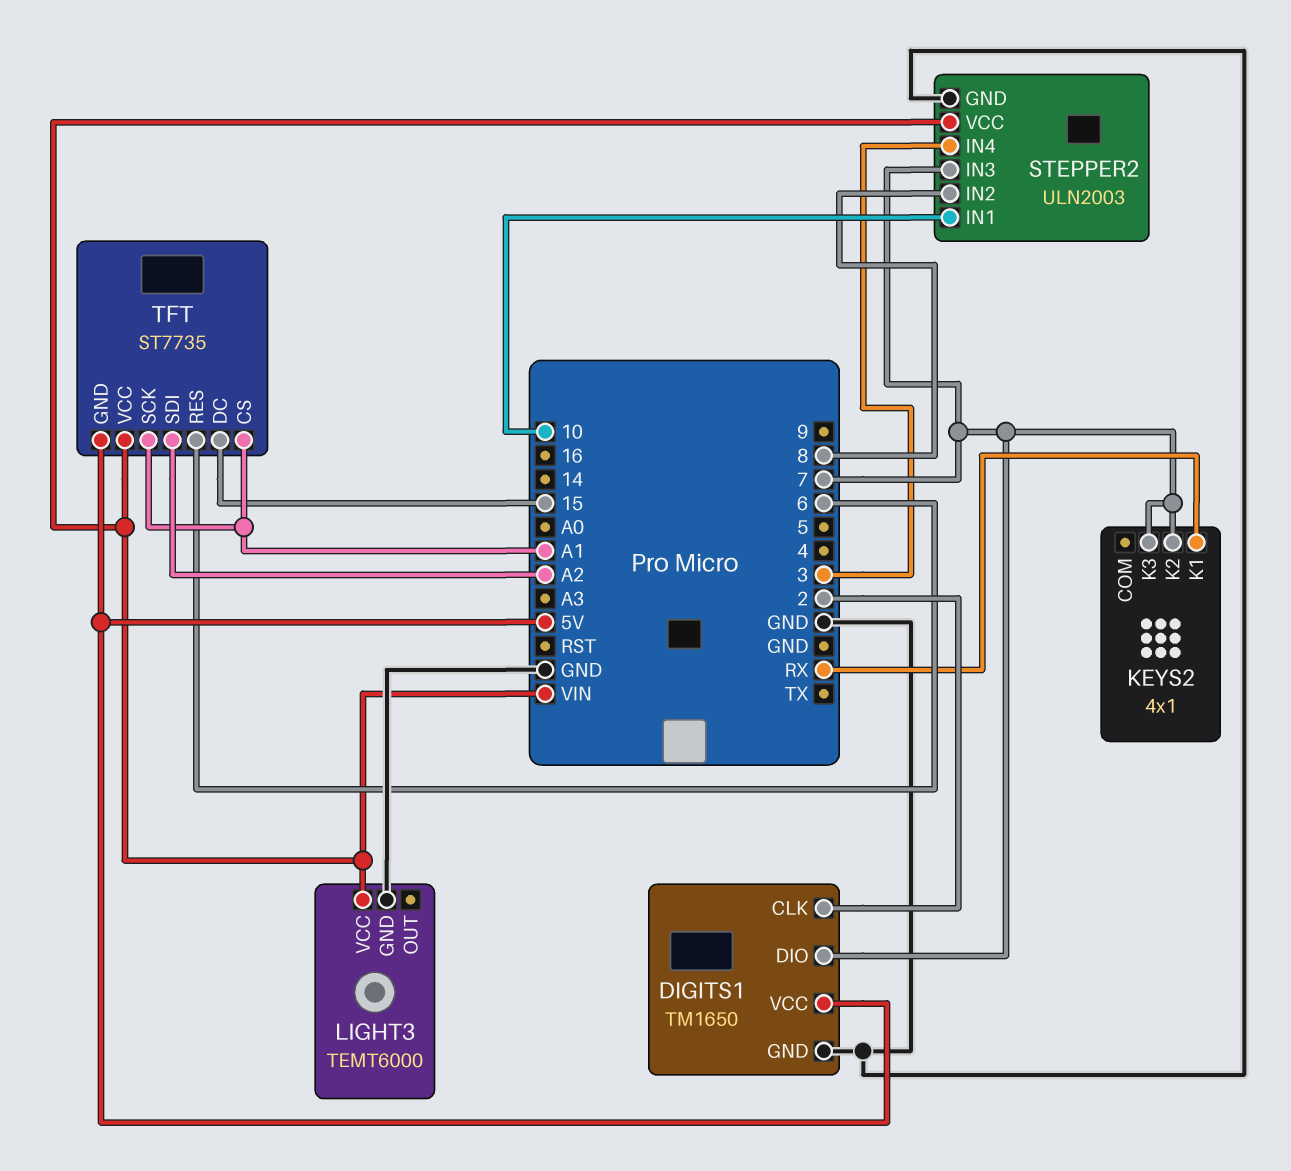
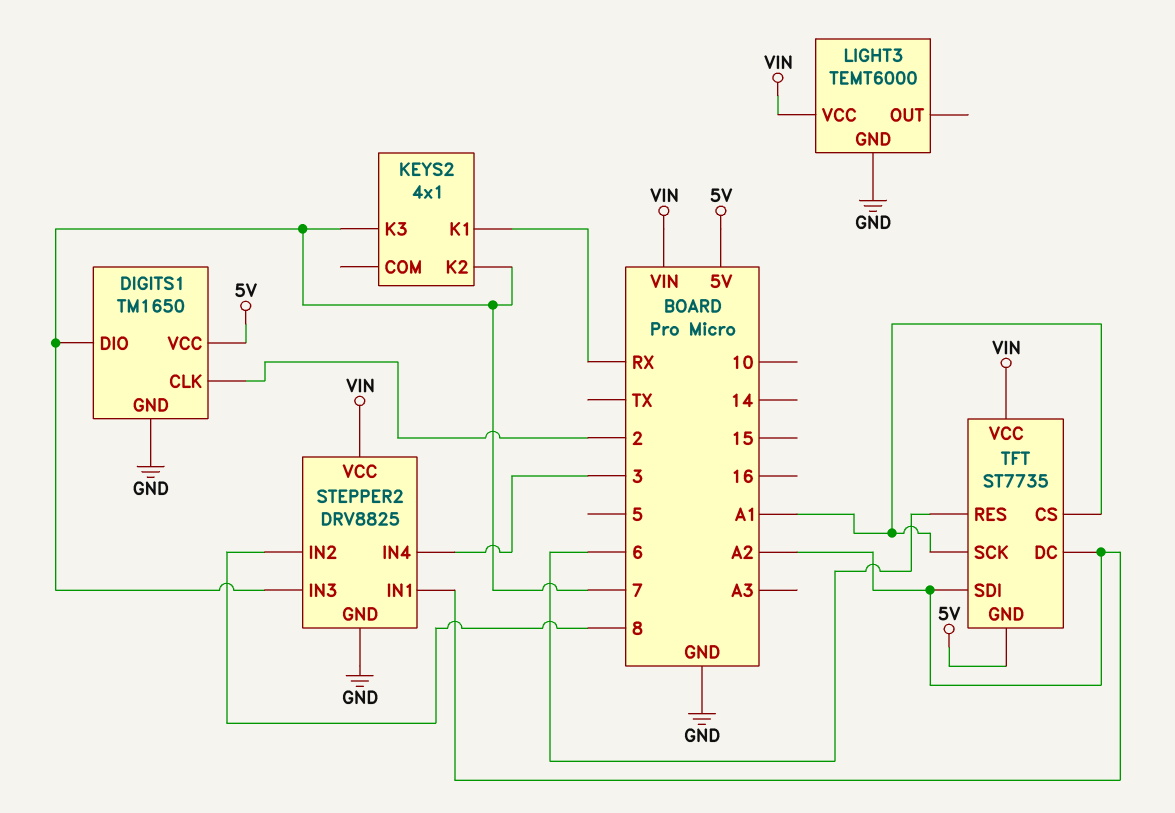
STEPPER2: ULN2003 -> DRV8825
STEPPER2 pin IN1: 10 -> A2
TFT pin DC: 15 -> A2

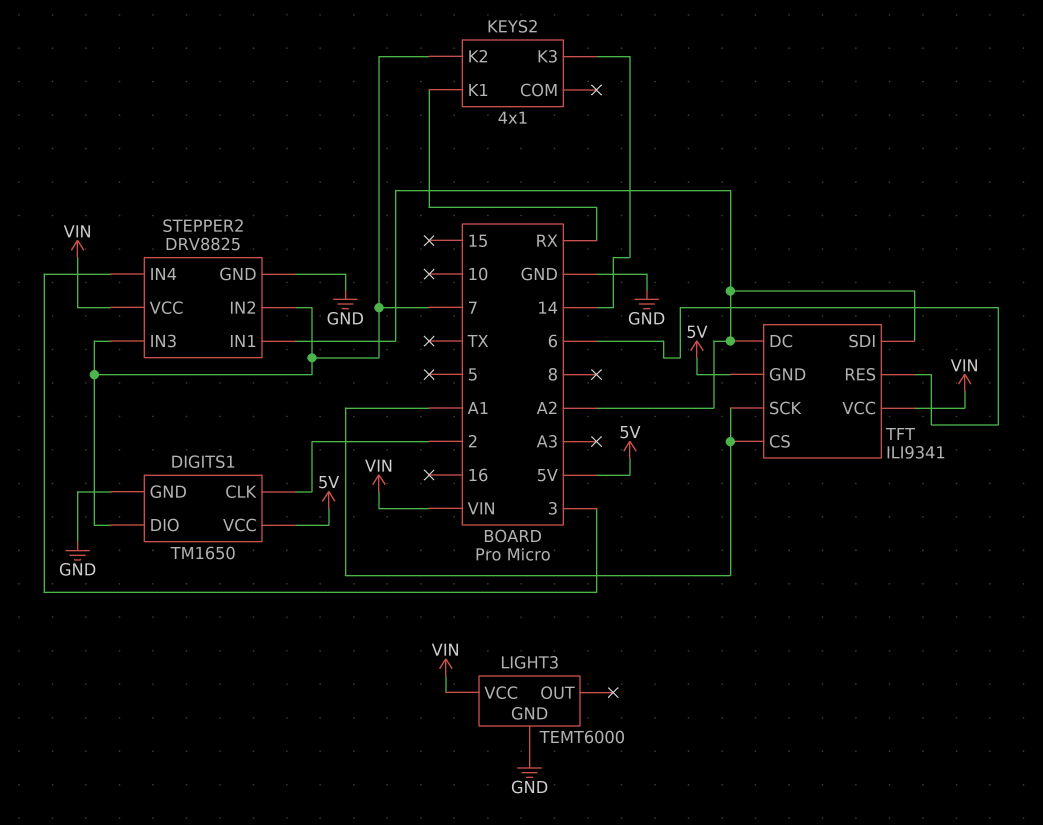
KEYS2 pin K3: 7 -> 14
STEPPER2 pin IN2: 8 -> 7
TFT: ST7735 -> ILI9341

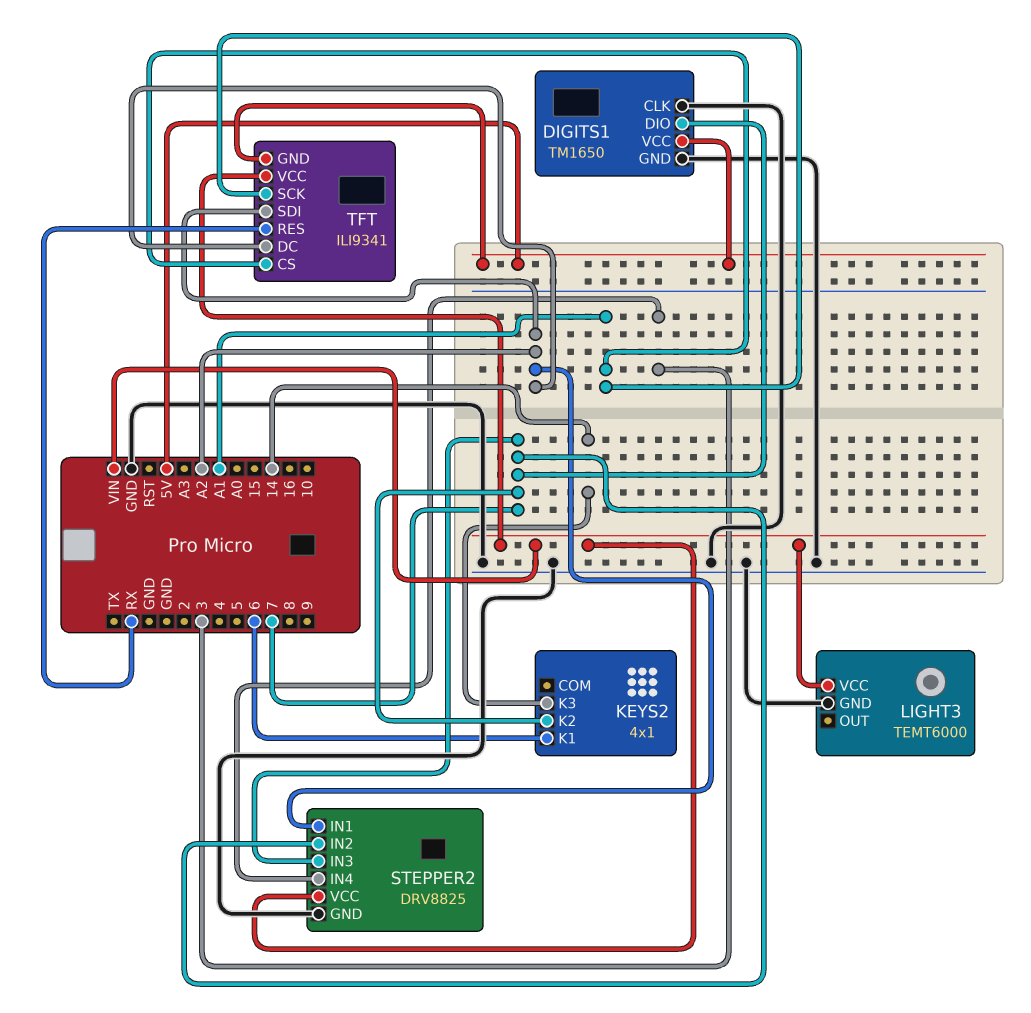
DIGITS1 pin CLK: 2 -> GND
KEYS2 pin K1: RX -> 6
TFT pin RES: 6 -> RX

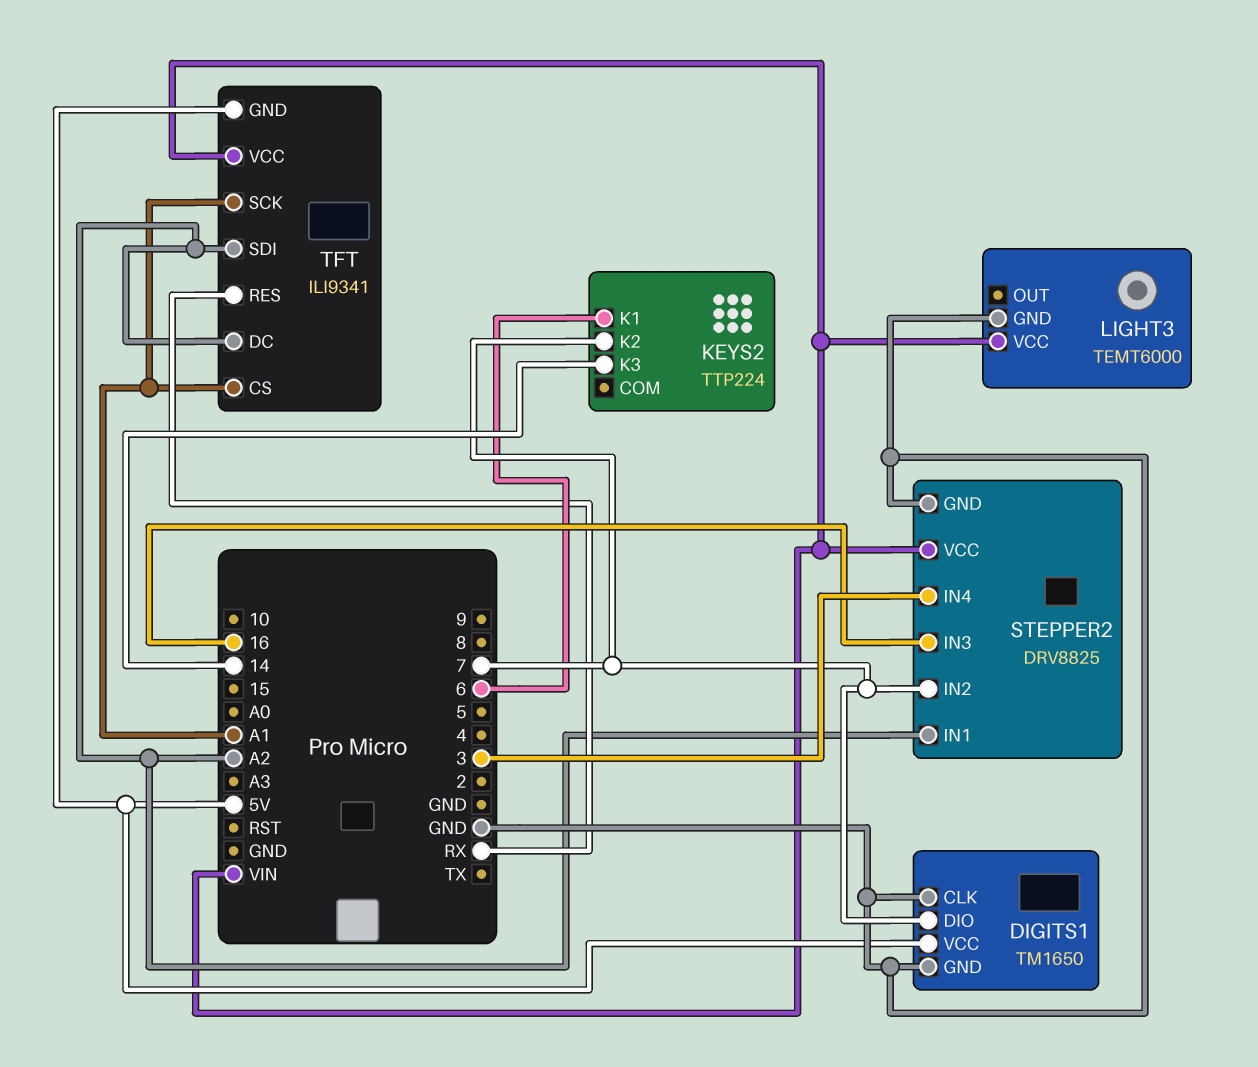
KEYS2: 4x1 -> TTP224
STEPPER2 pin IN3: 7 -> 16

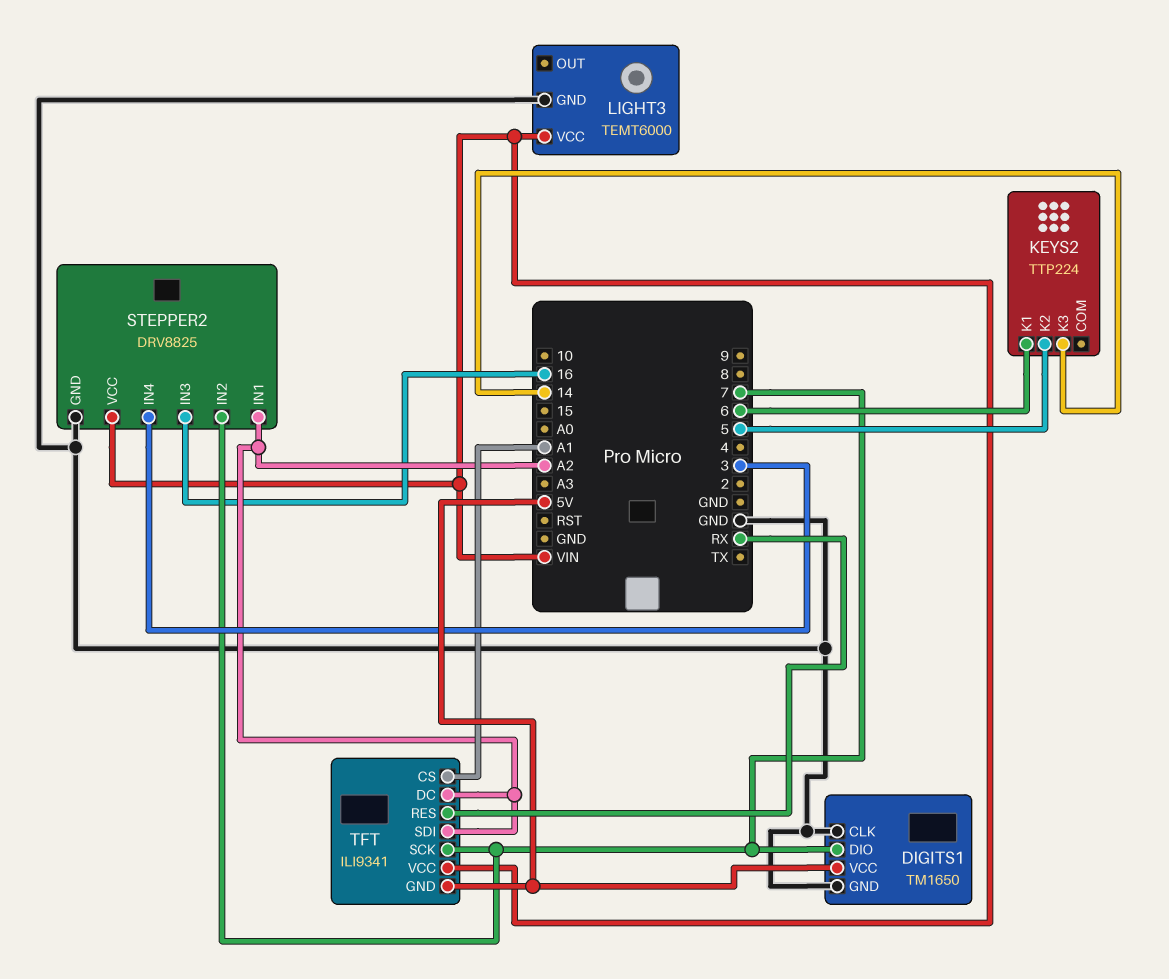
KEYS2 pin K2: 7 -> 5
TFT pin SCK: A1 -> 7

